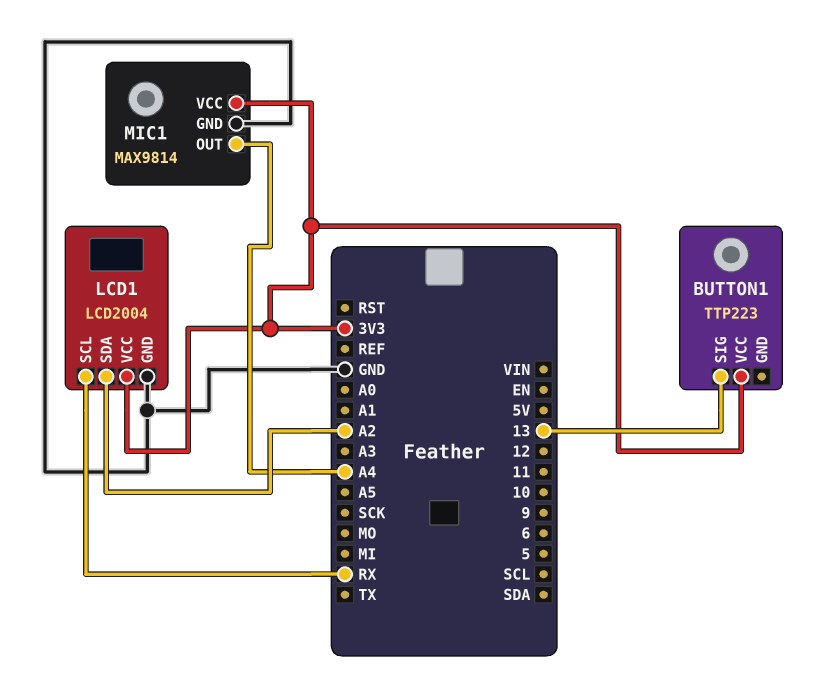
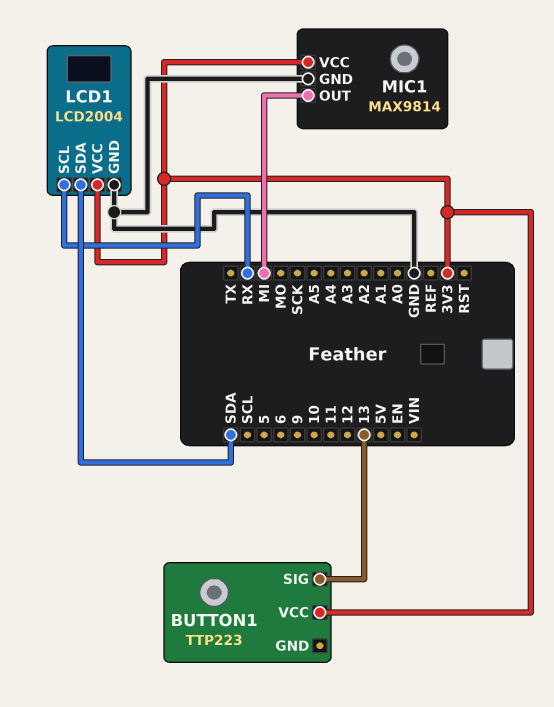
LCD1 pin SDA: A2 -> SDA
MIC1 pin OUT: A4 -> MI

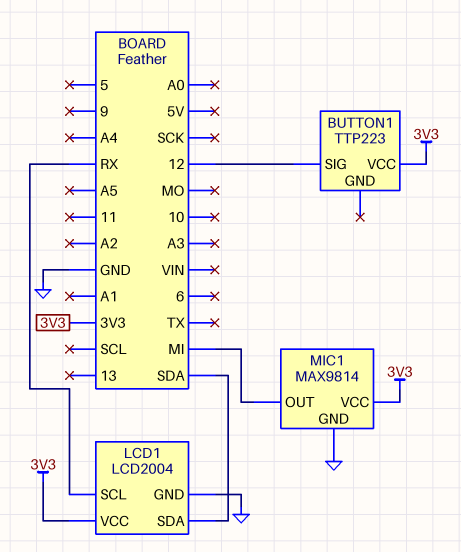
BUTTON1 pin SIG: 13 -> 12

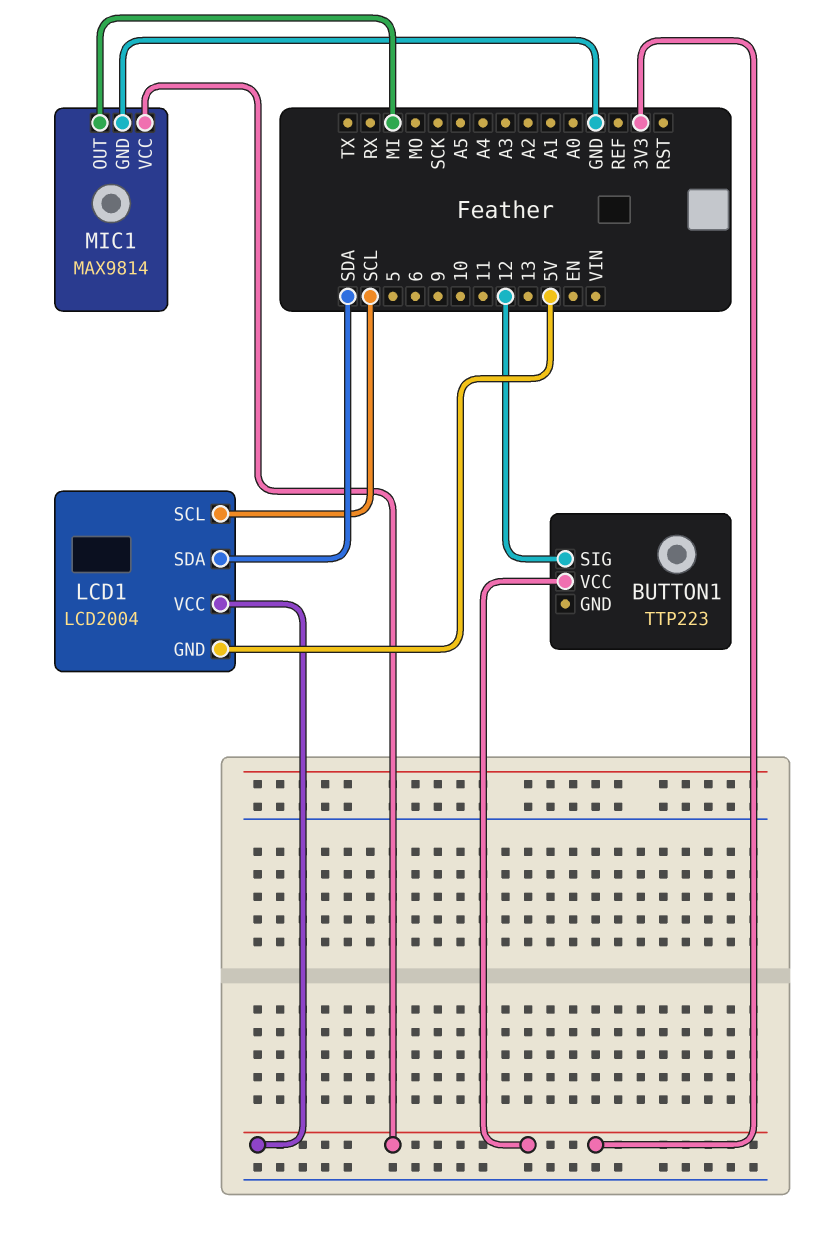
LCD1 pin GND: GND -> 5V
LCD1 pin SCL: RX -> SCL

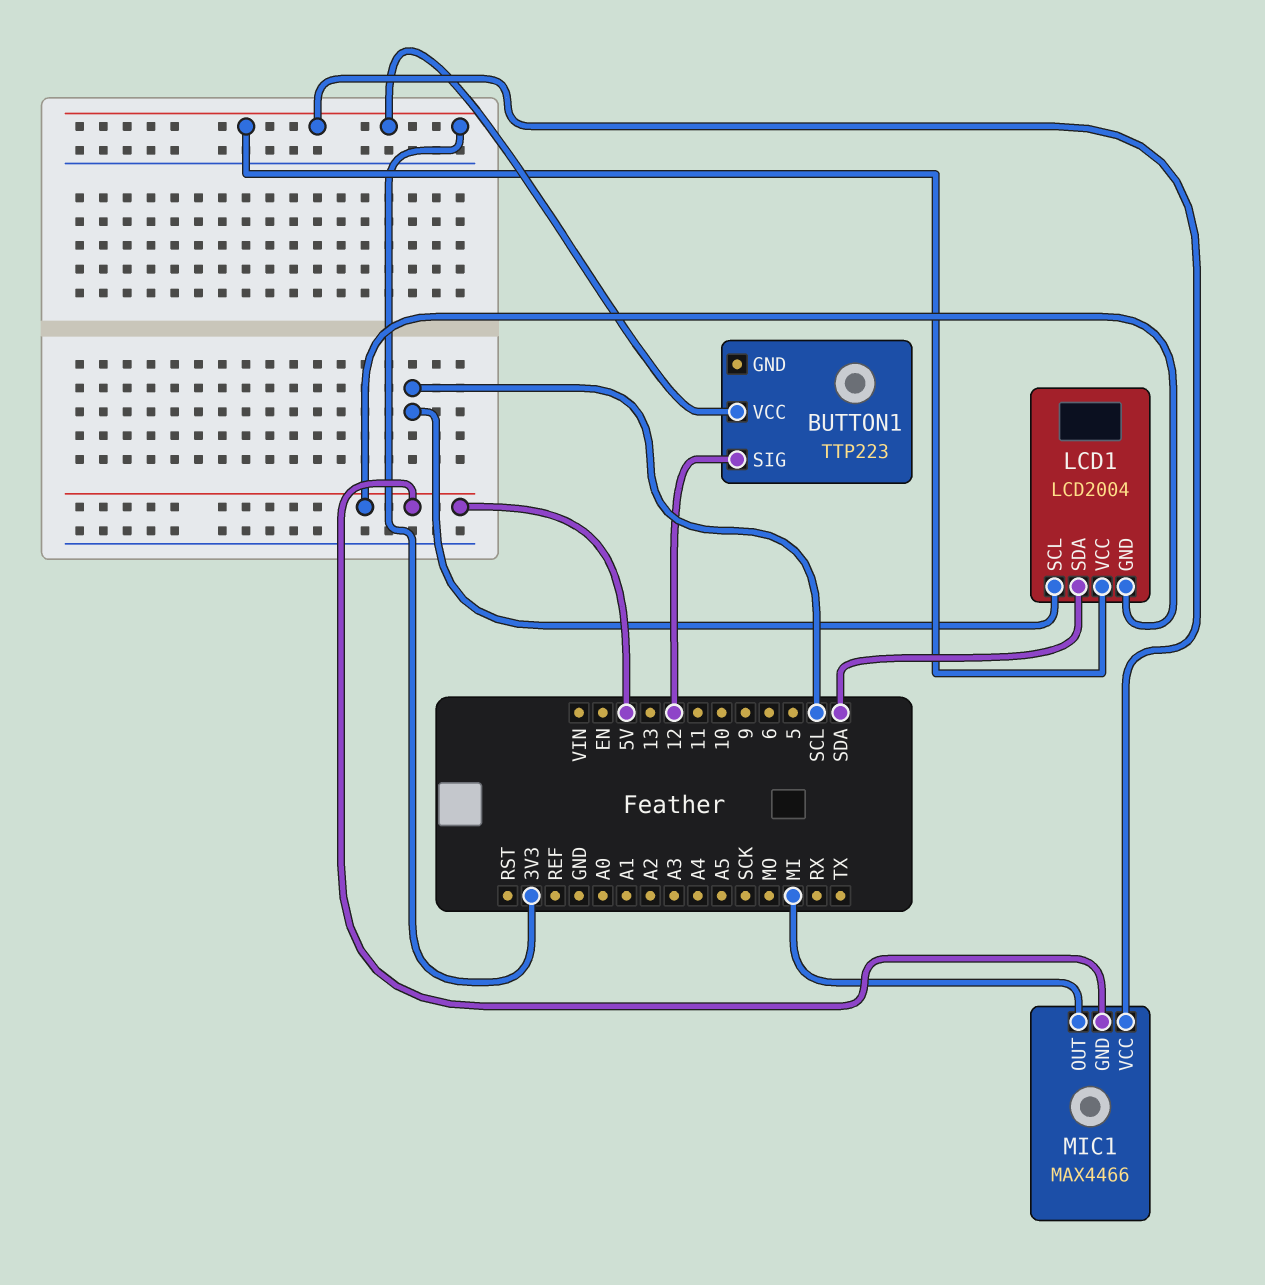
MIC1: MAX9814 -> MAX4466
MIC1 pin GND: GND -> 5V

